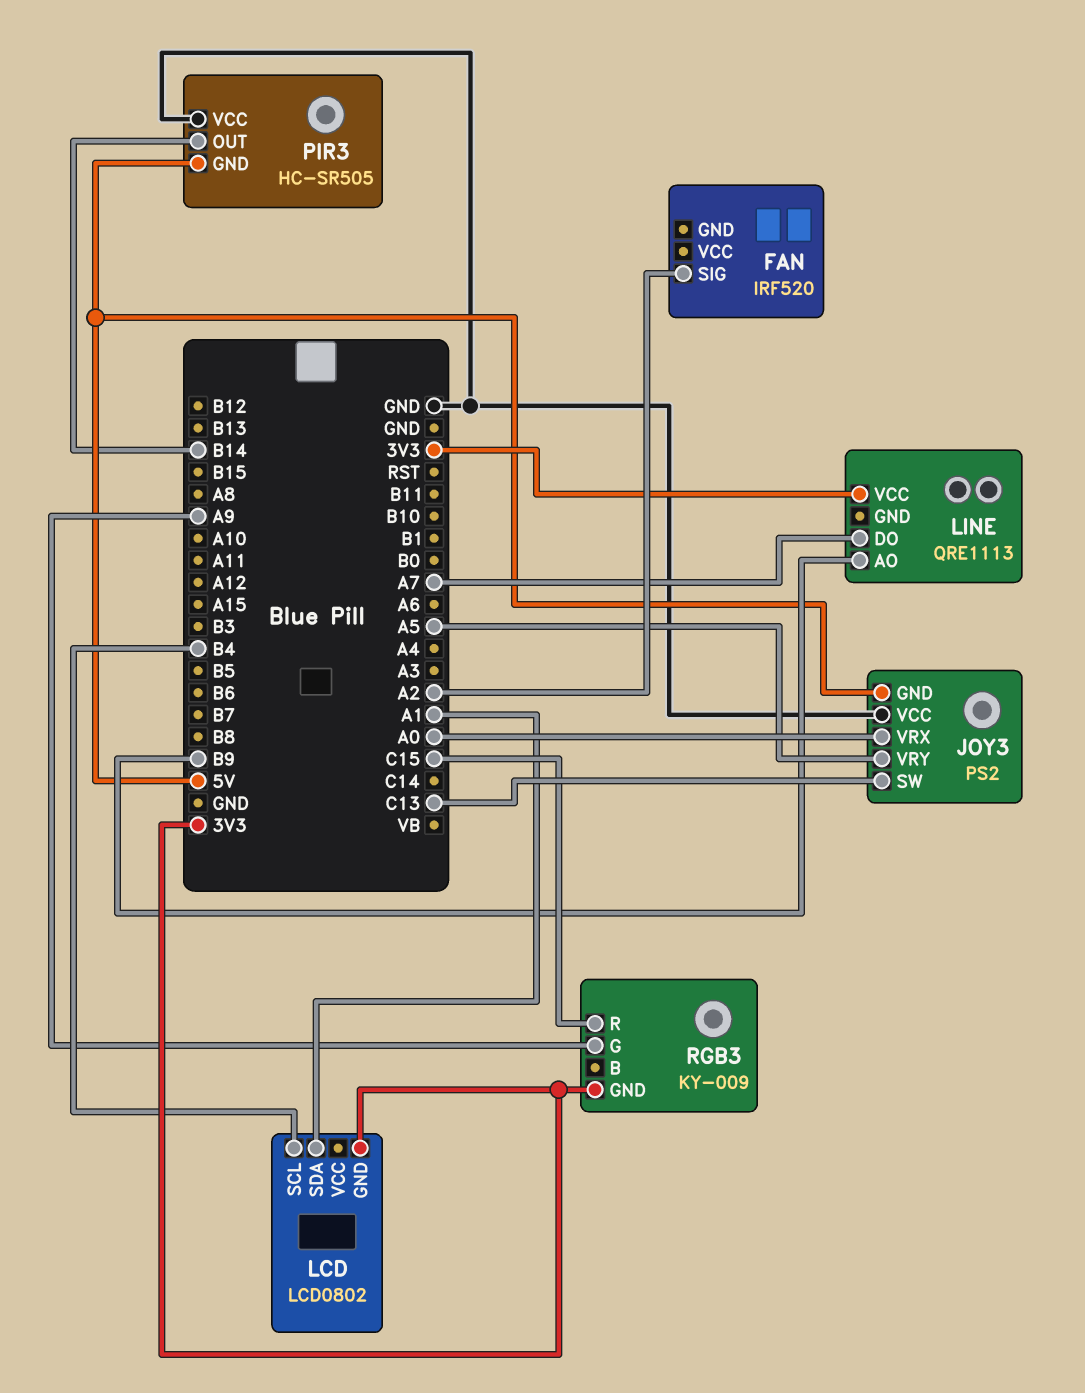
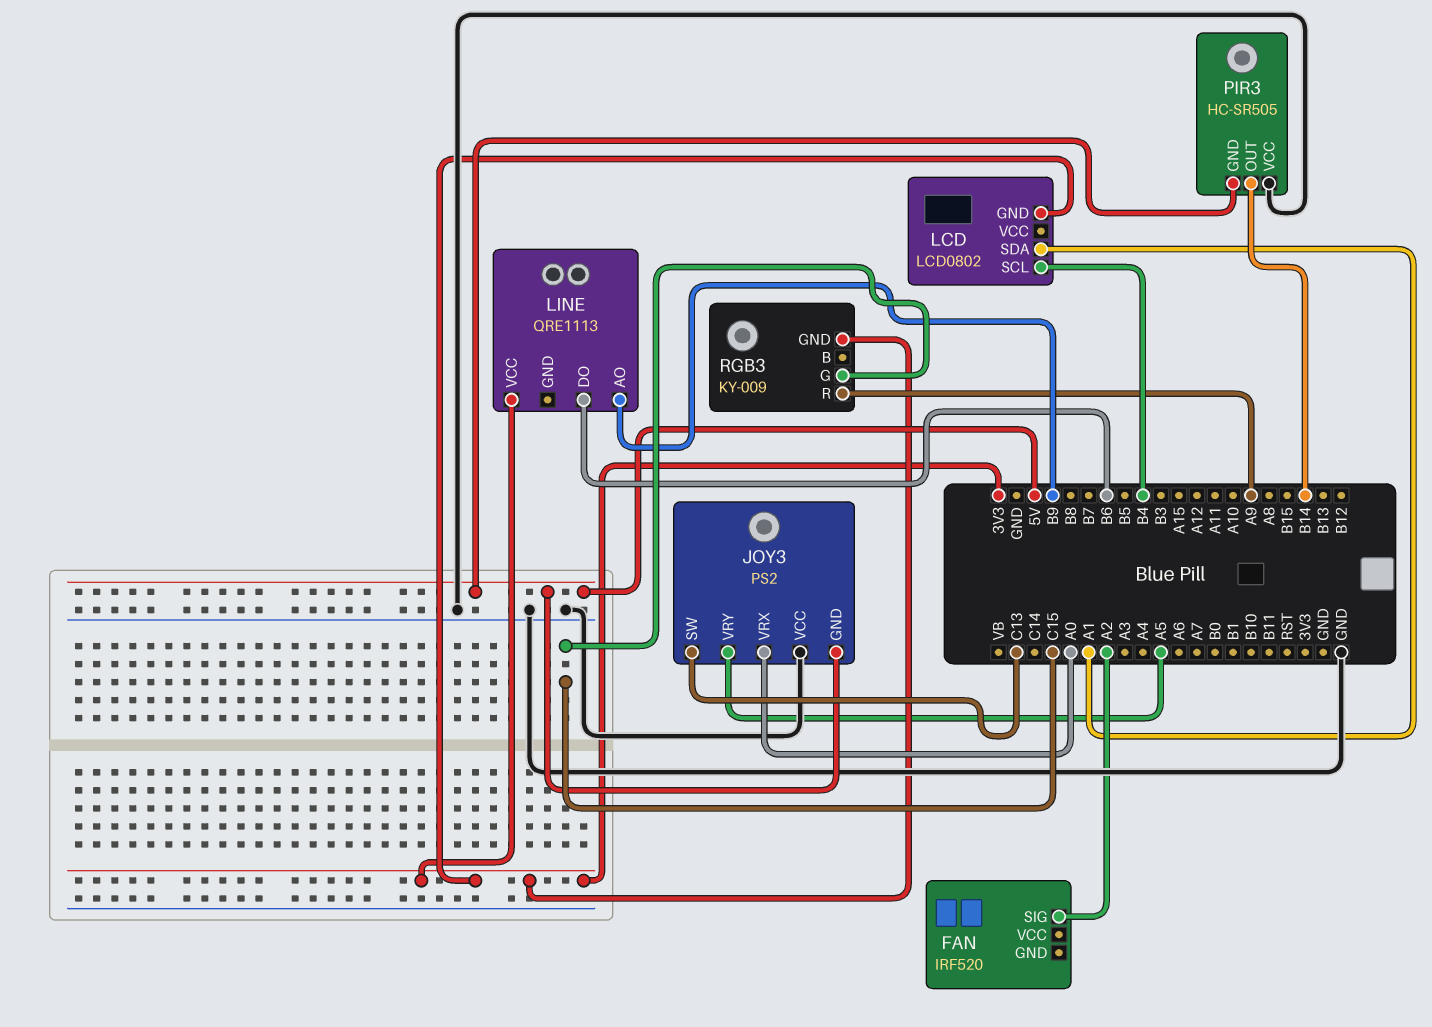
LINE pin DO: A7 -> B6
RGB3 pin G: A9 -> C15
RGB3 pin R: C15 -> A9

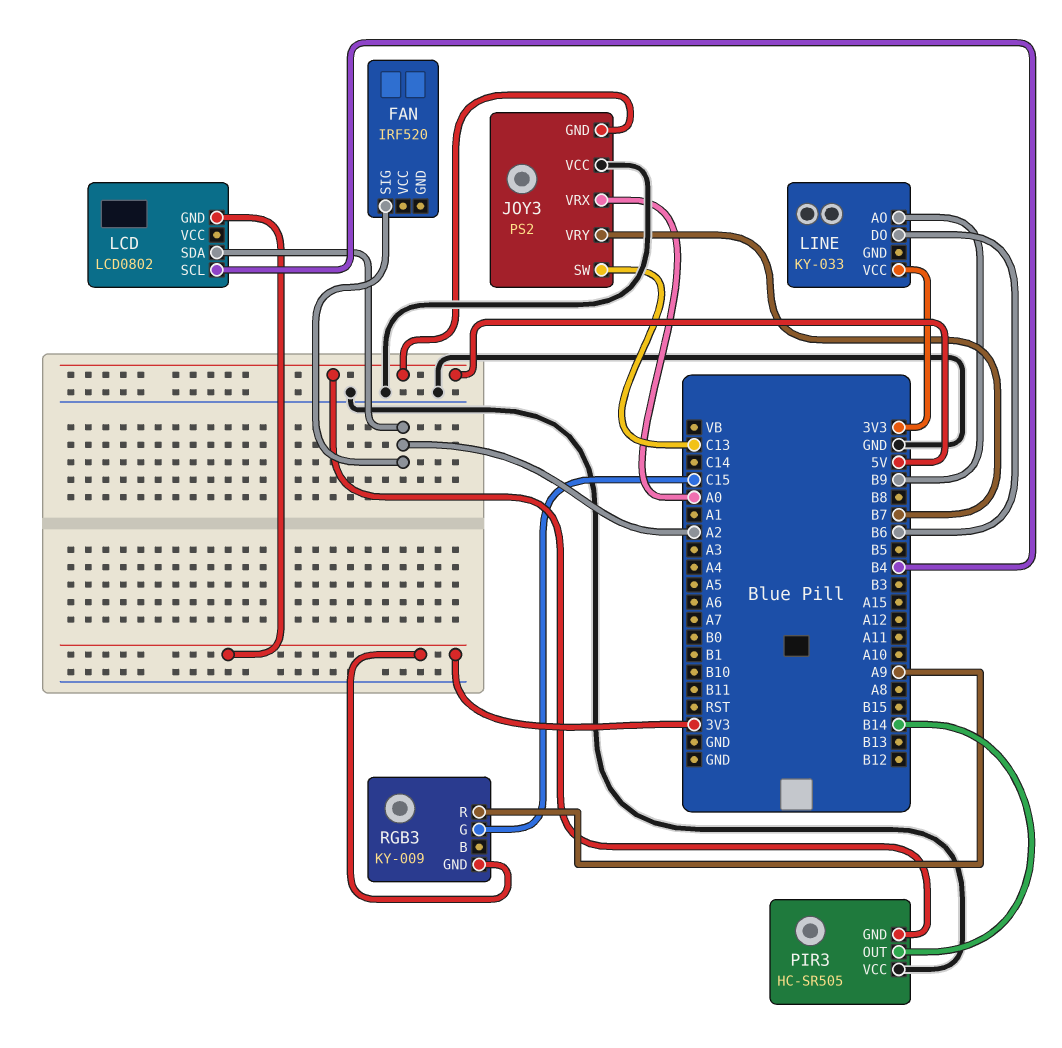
JOY3 pin VRY: A5 -> B7
LCD pin SDA: A1 -> A2
LINE: QRE1113 -> KY-033

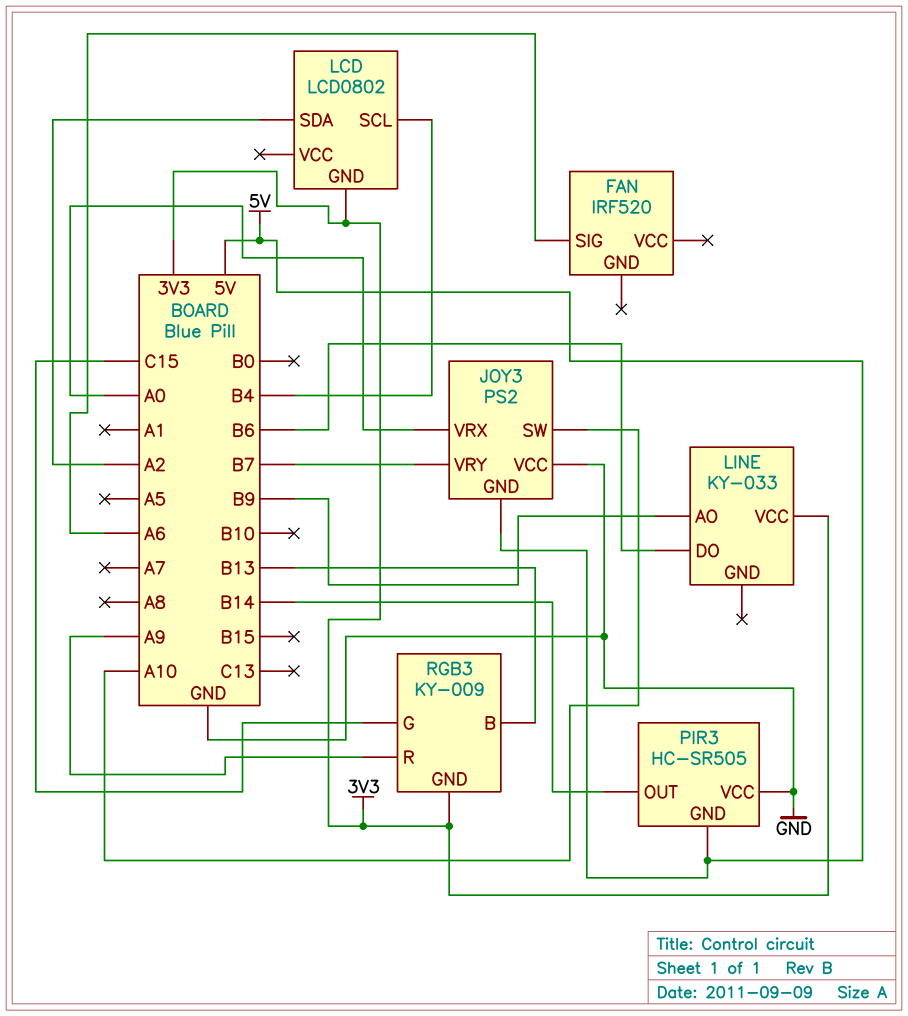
FAN pin SIG: A2 -> A6
JOY3 pin SW: C13 -> A10
RGB3 pin B: none -> B13

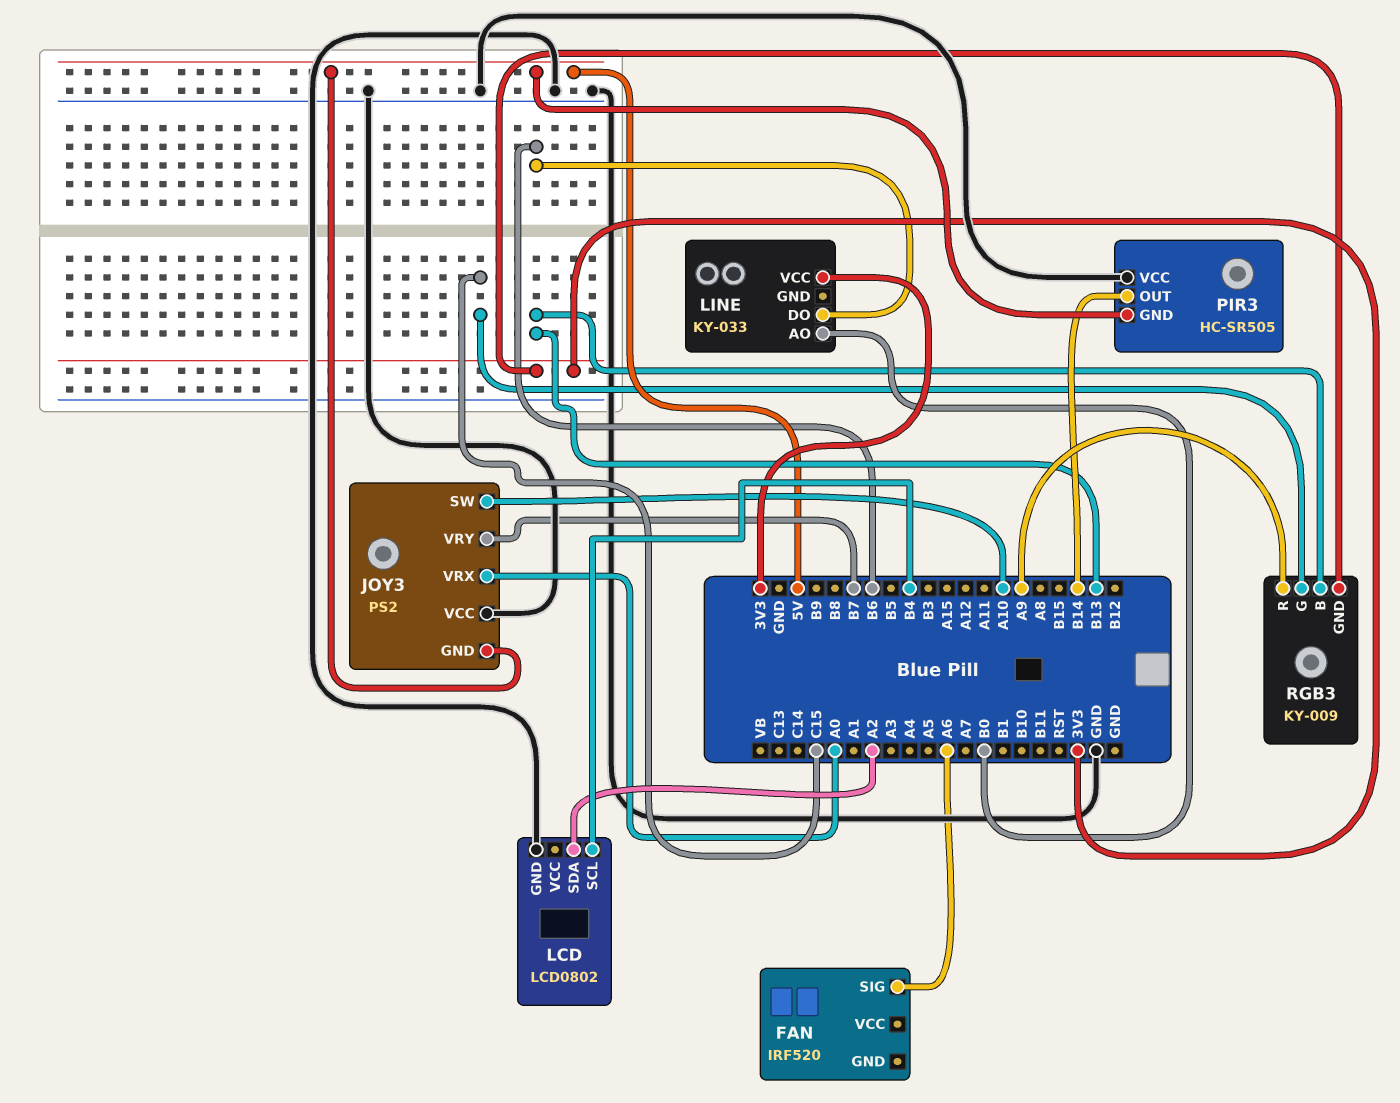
LCD pin GND: 3V3 -> GND
LINE pin AO: B9 -> B0

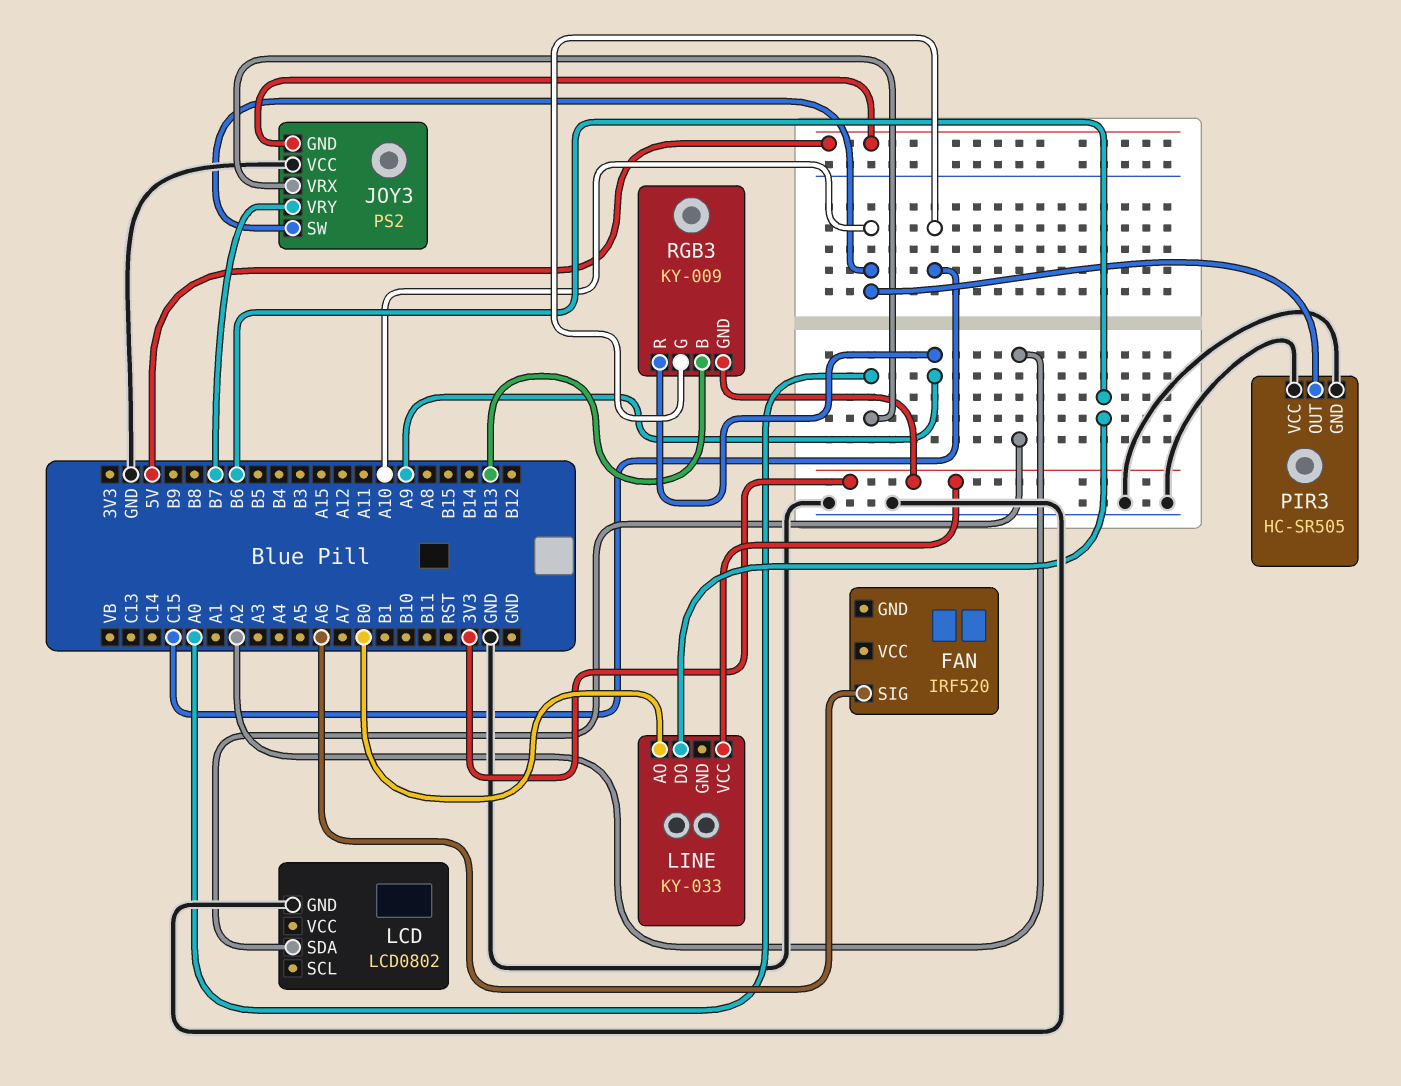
LCD pin SCL: B4 -> none
PIR3 pin GND: 5V -> GND
PIR3 pin OUT: B14 -> A10

